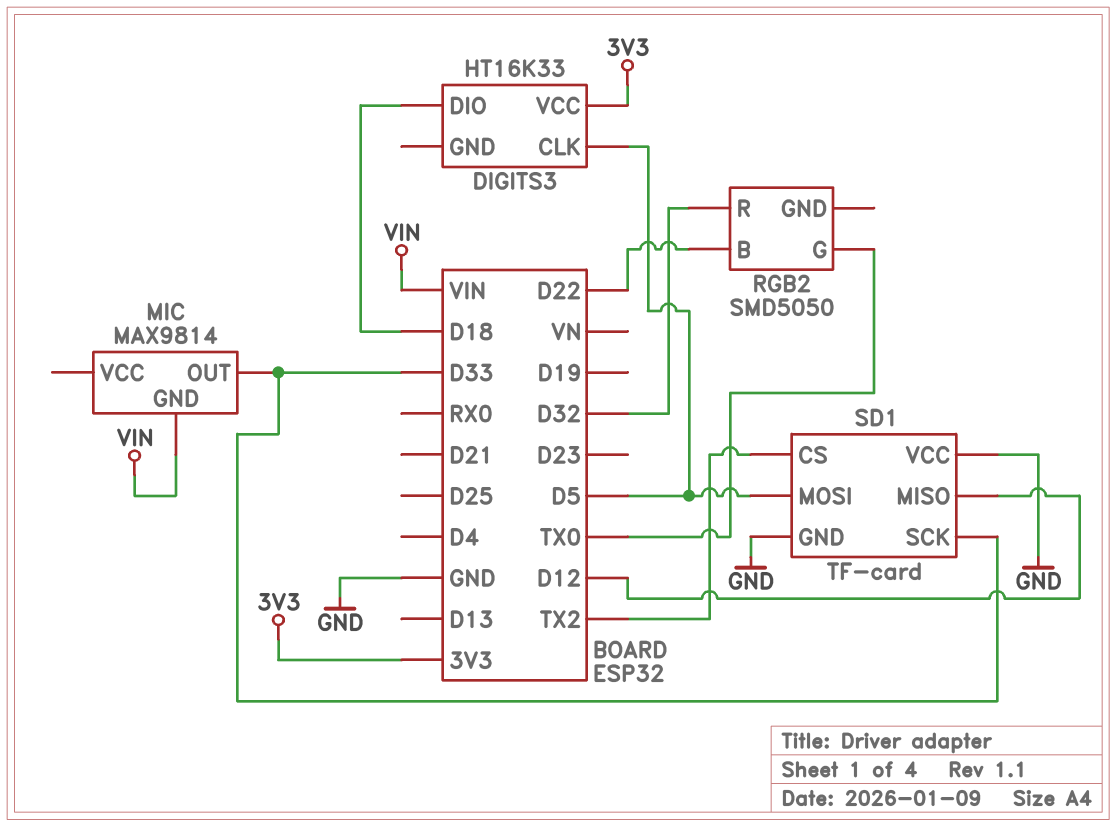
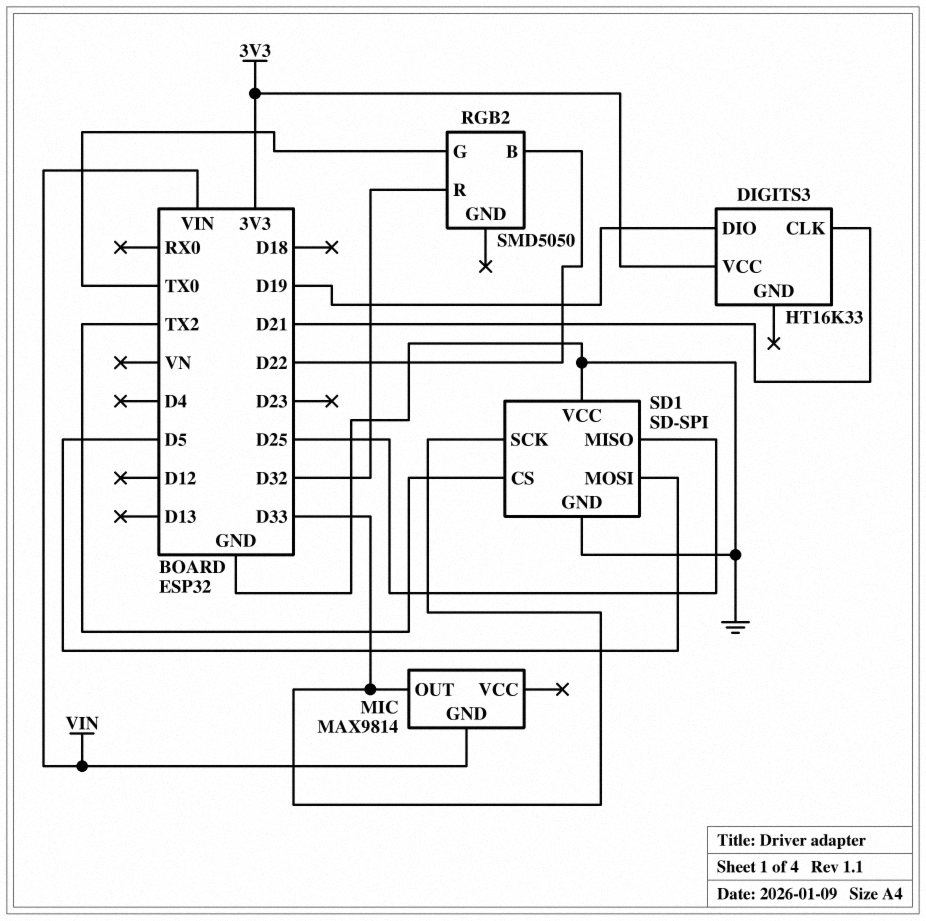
DIGITS3 pin CLK: D5 -> D21
DIGITS3 pin DIO: D18 -> D19
SD1: TF-card -> SD-SPI
SD1 pin MISO: D12 -> D25

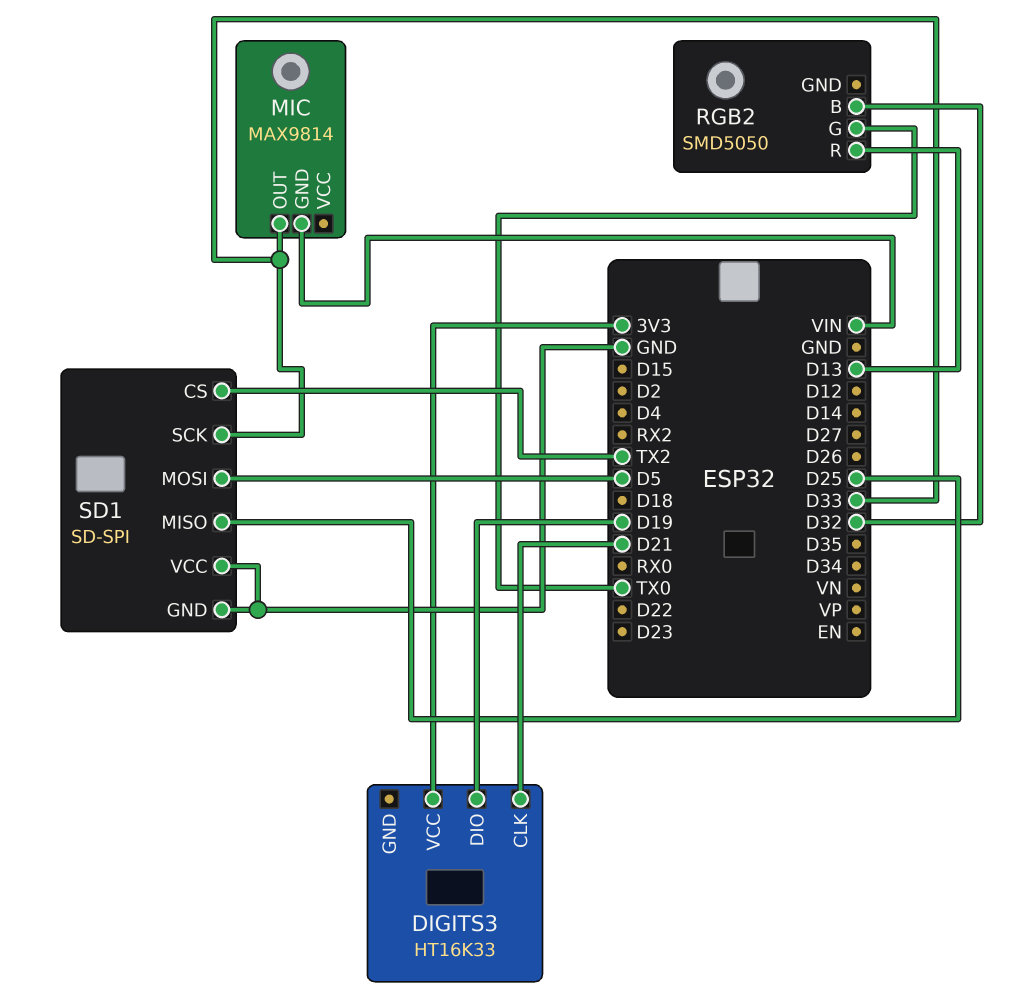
RGB2 pin B: D22 -> D32
RGB2 pin R: D32 -> D13

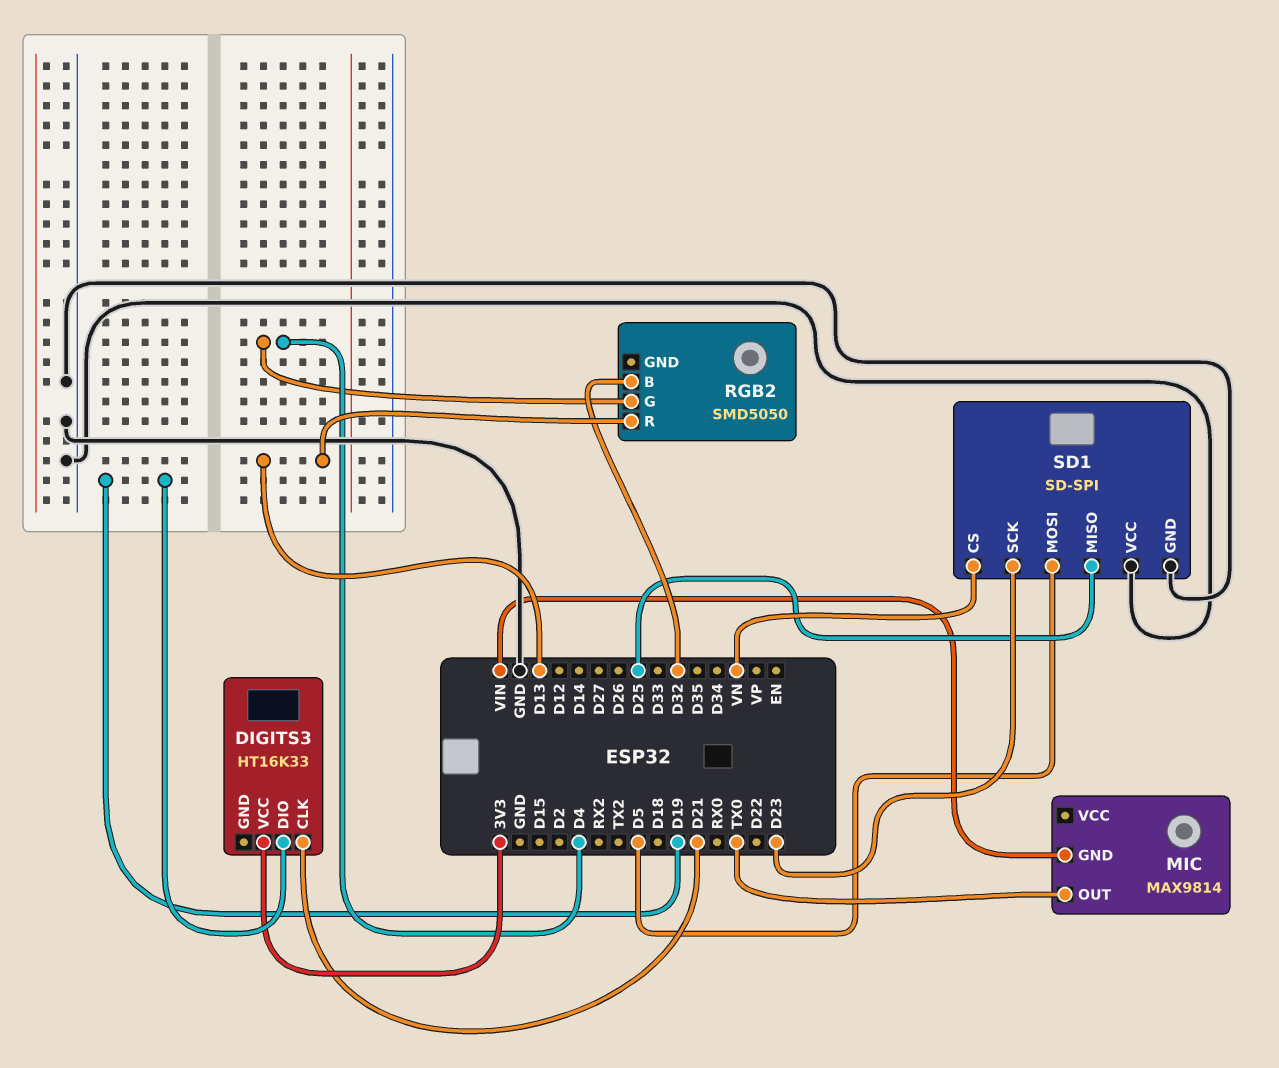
MIC pin OUT: D33 -> TX0
RGB2 pin G: TX0 -> D4
SD1 pin CS: TX2 -> VN
SD1 pin SCK: D33 -> D23

